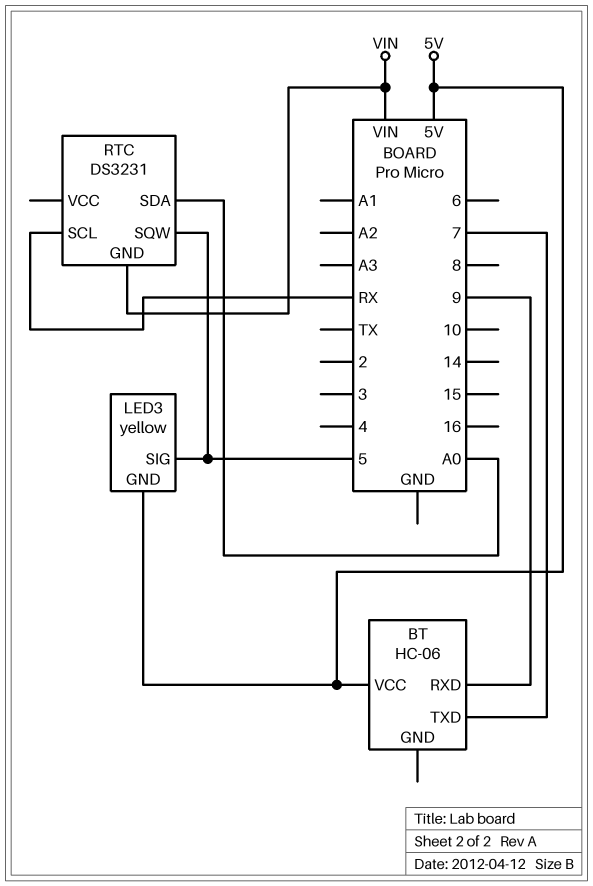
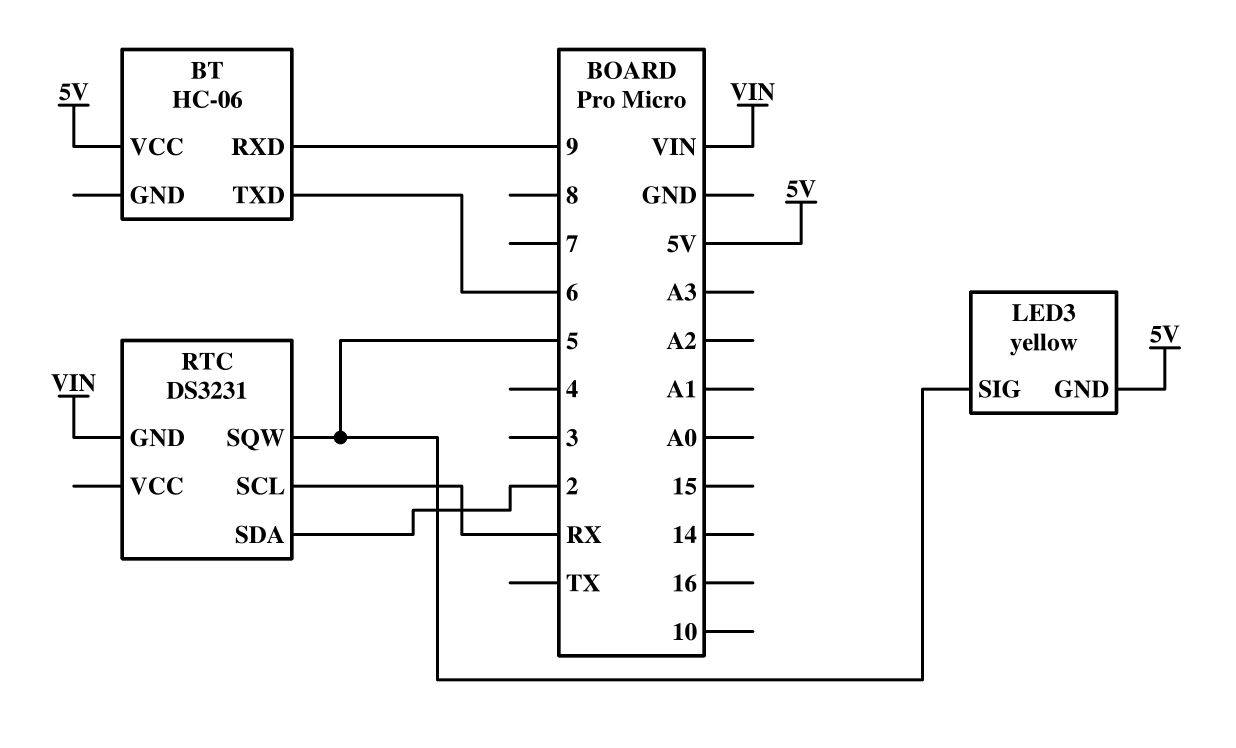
BT pin TXD: 7 -> 6
RTC pin SDA: A0 -> 2

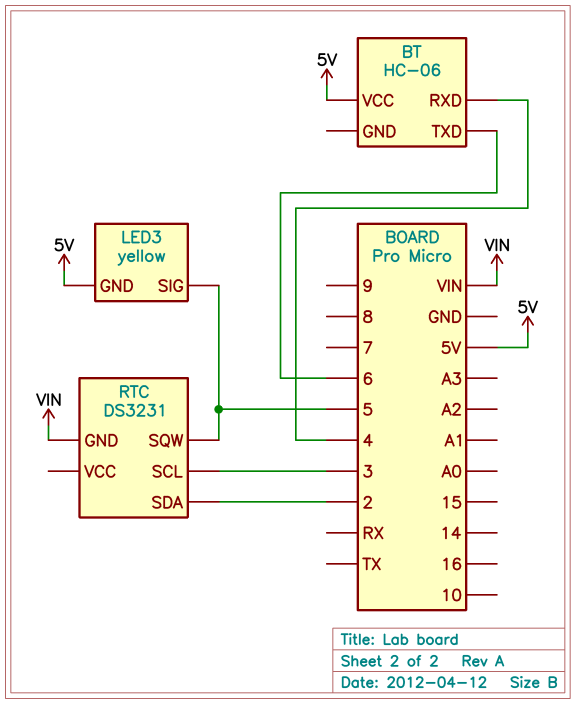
BT pin RXD: 9 -> 4
RTC pin SCL: RX -> 3

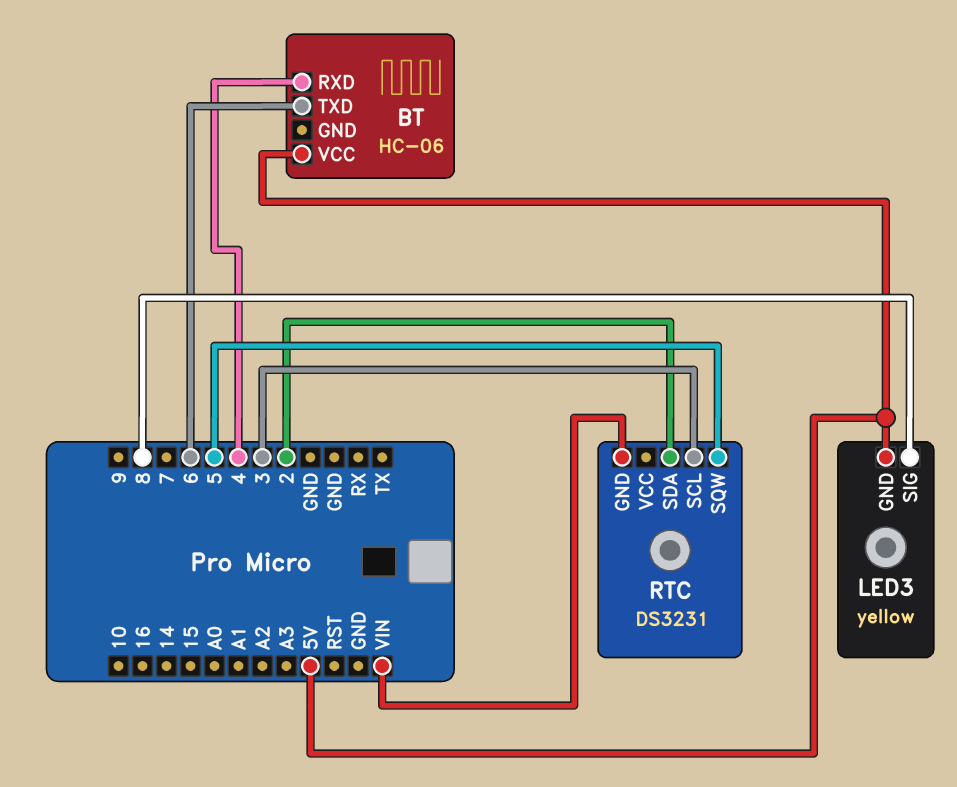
LED3 pin SIG: 5 -> 8

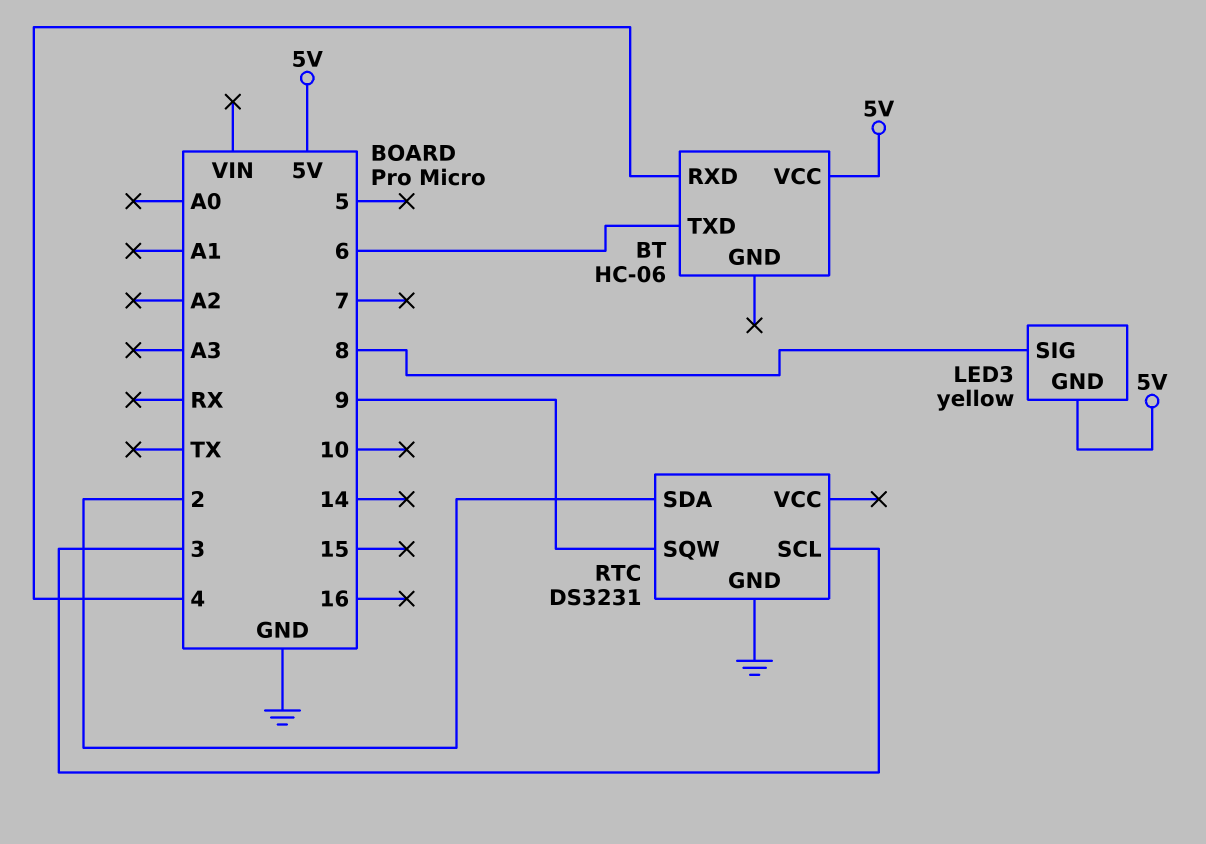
RTC pin GND: VIN -> GND
RTC pin SQW: 5 -> 9

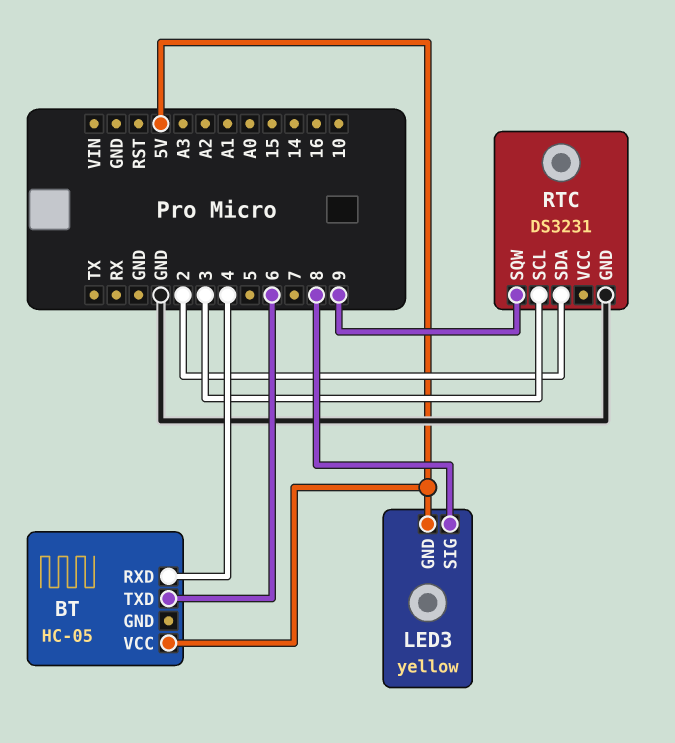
BT: HC-06 -> HC-05

